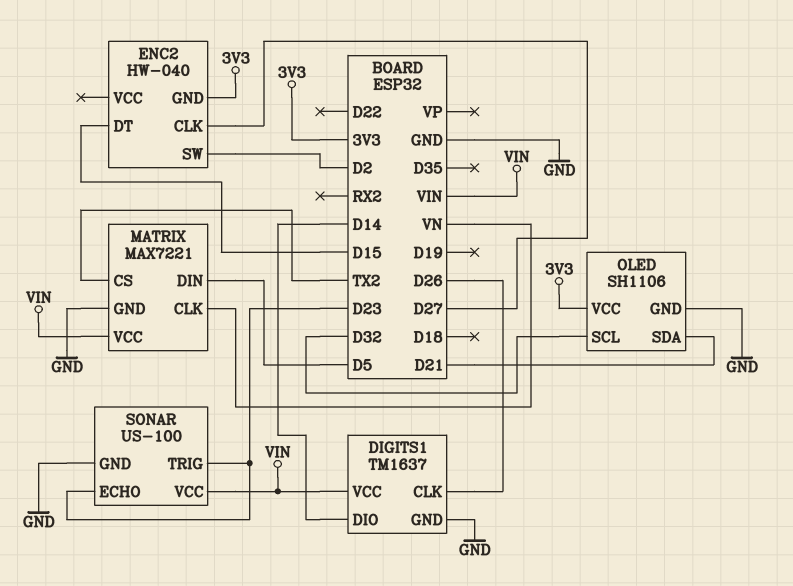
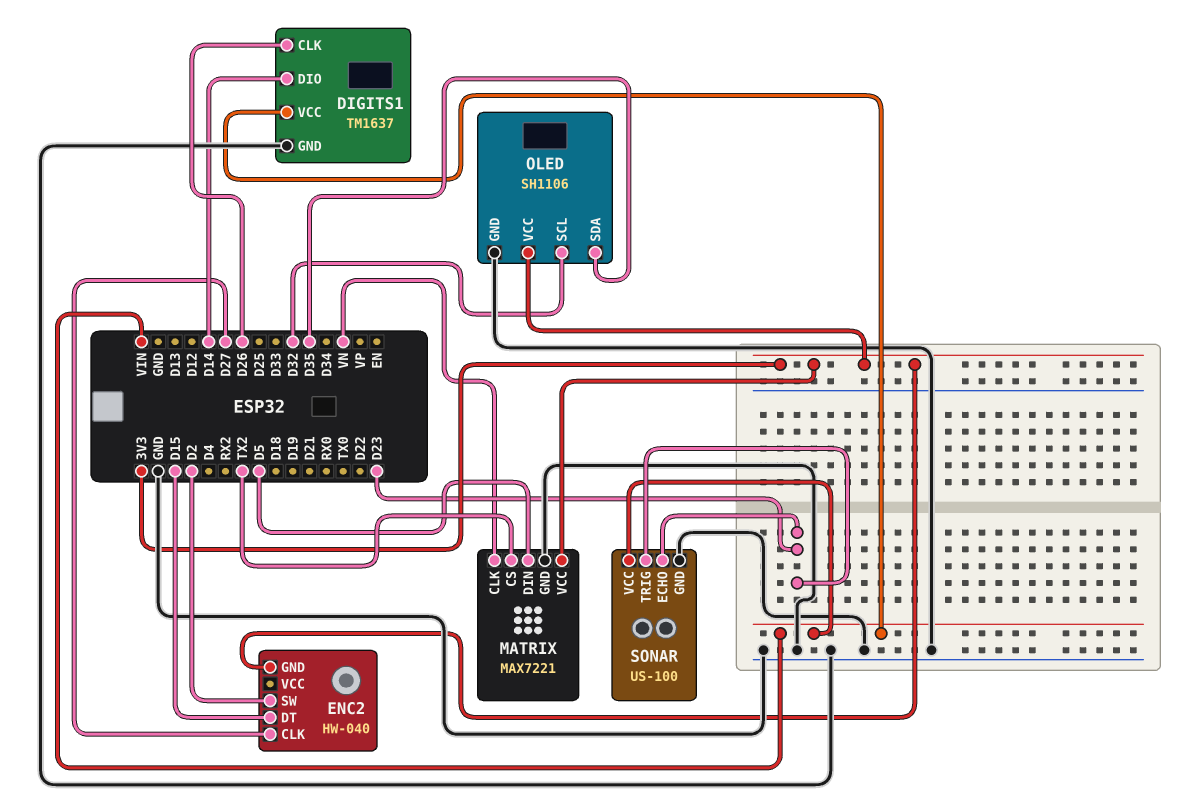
MATRIX pin VCC: VIN -> 3V3
OLED pin SDA: D21 -> D35

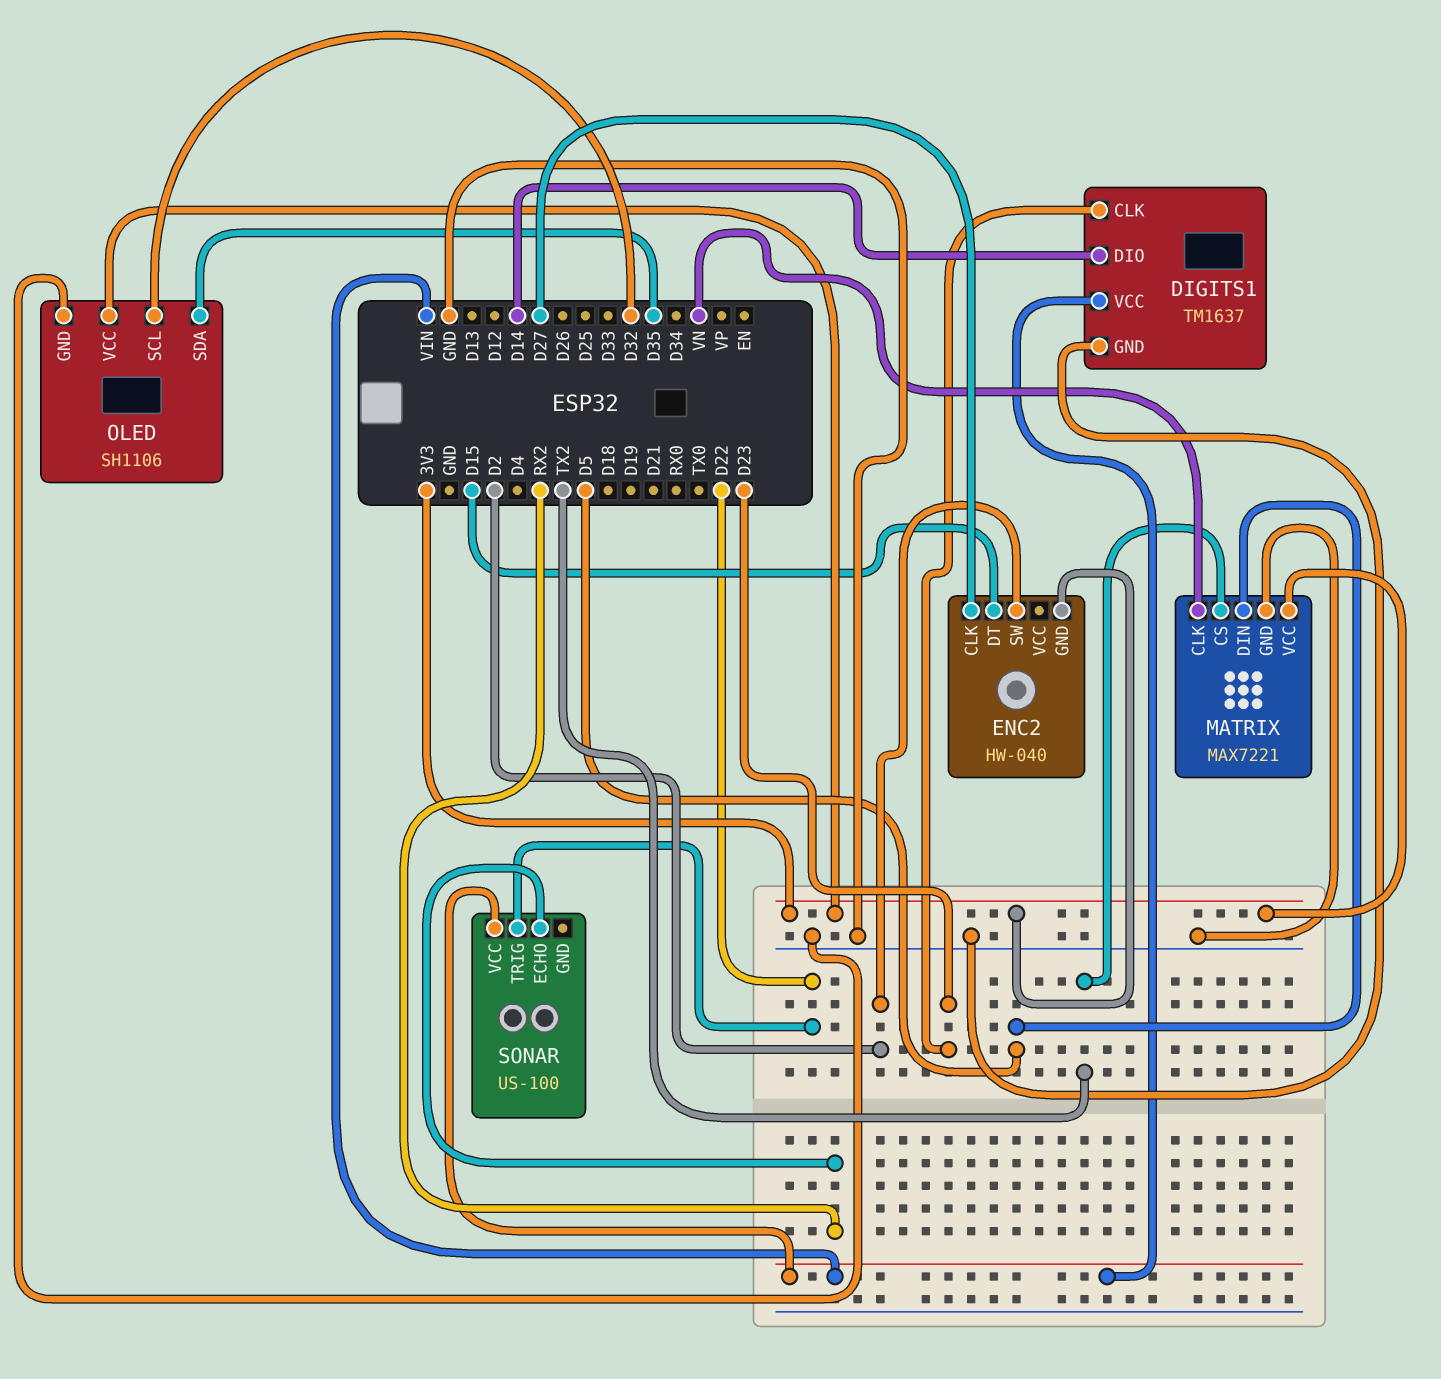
DIGITS1 pin CLK: D26 -> D23
SONAR pin ECHO: D23 -> RX2
SONAR pin GND: GND -> none
SONAR pin TRIG: D23 -> D22

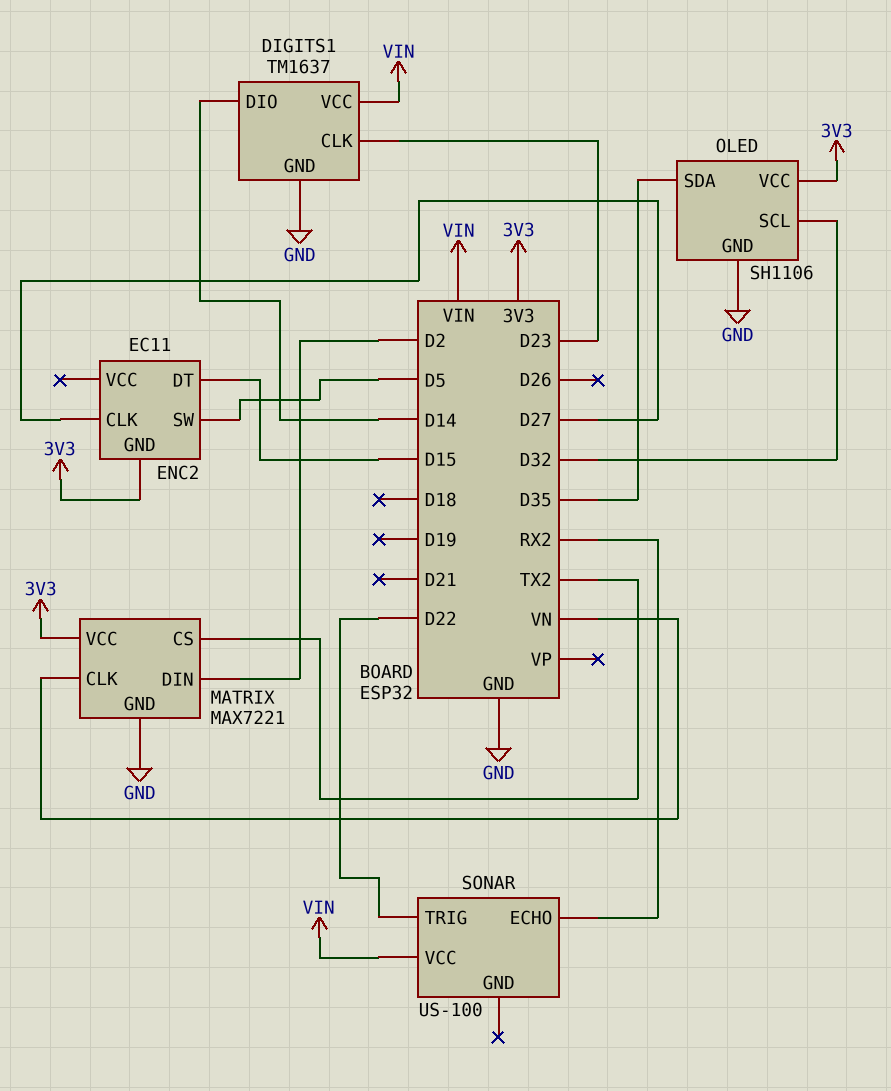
ENC2: HW-040 -> EC11
ENC2 pin SW: D2 -> D5
MATRIX pin DIN: D5 -> D2

